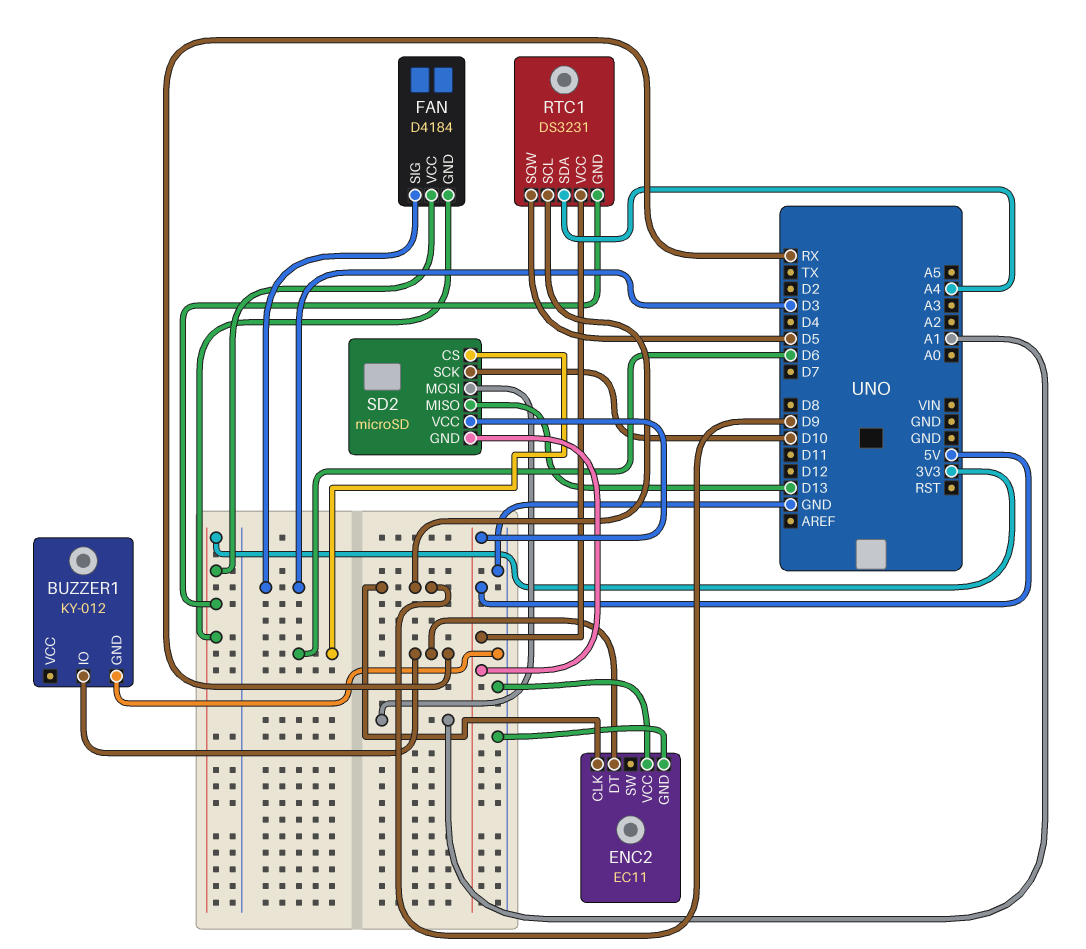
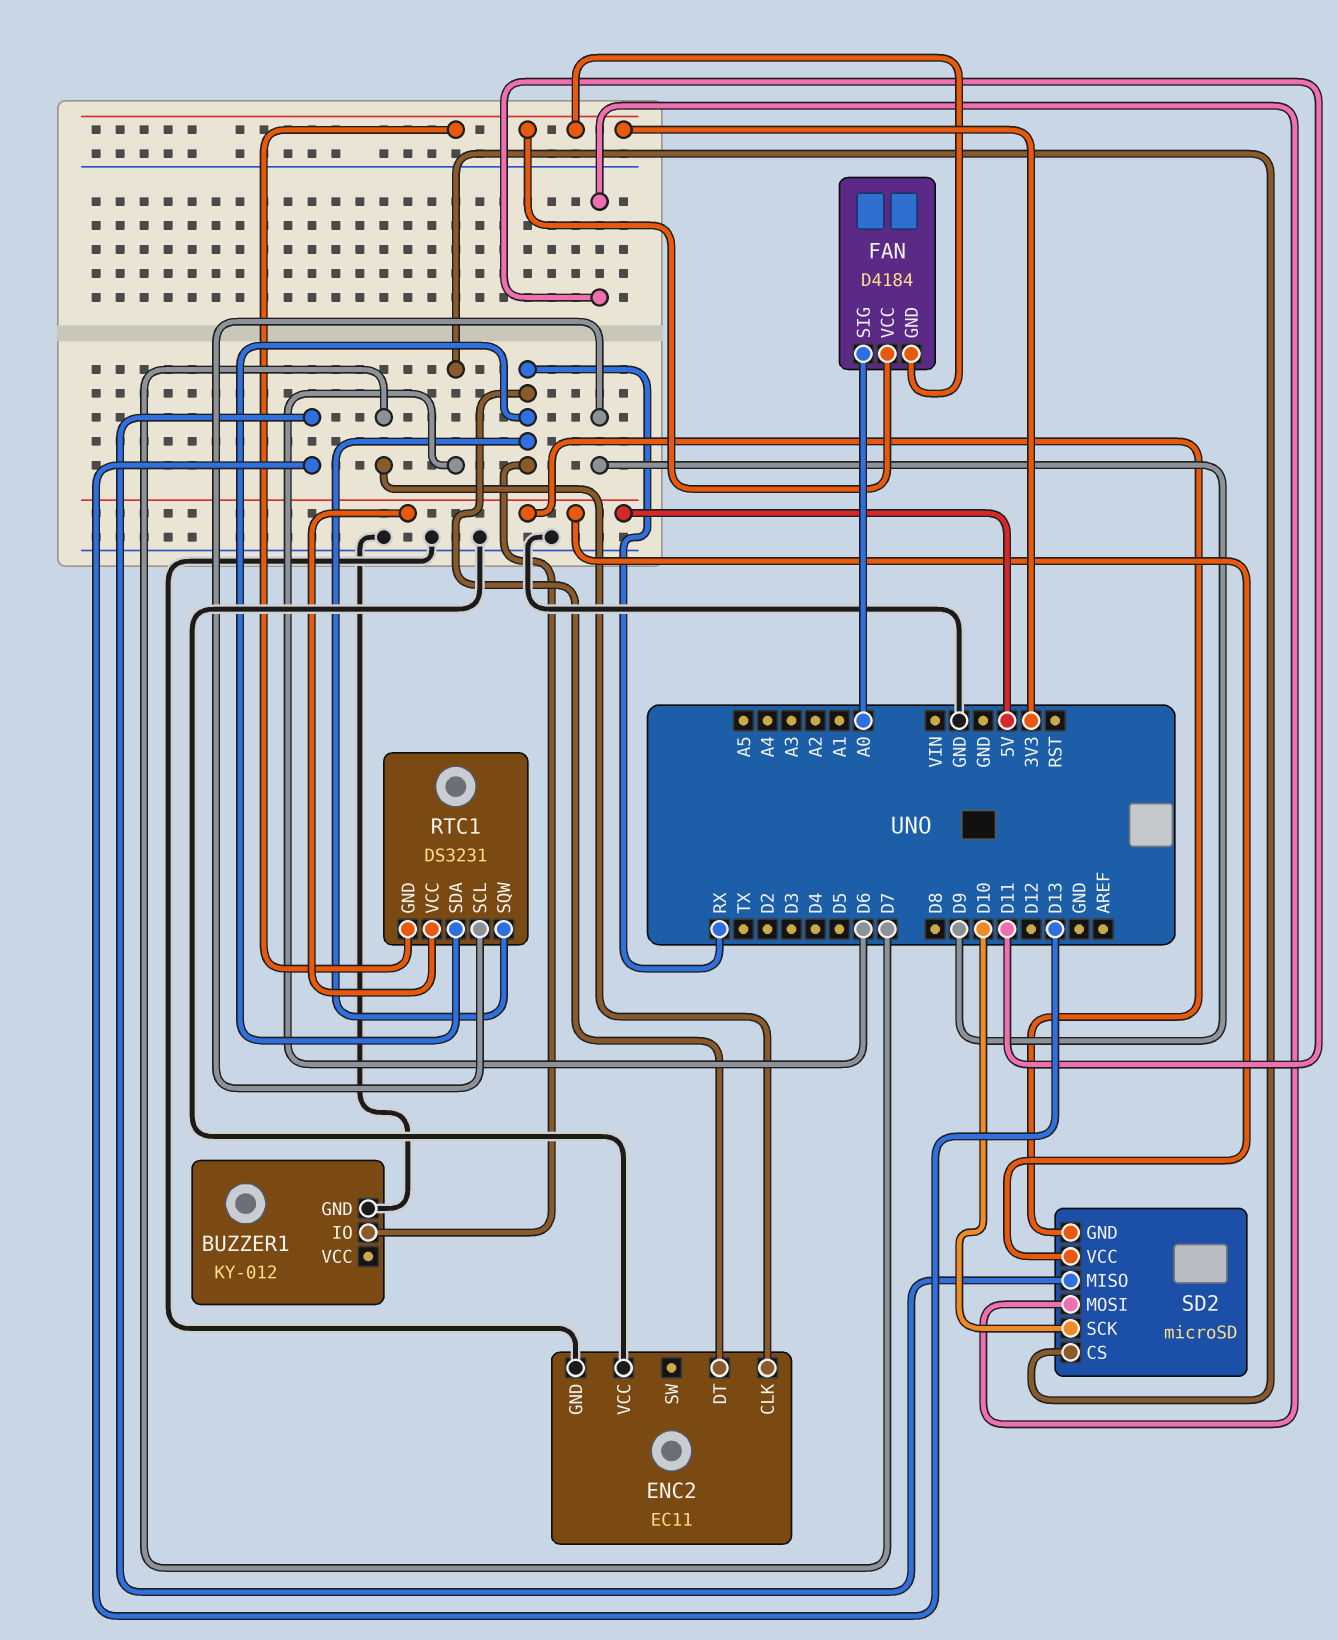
ENC2 pin CLK: D9 -> D7
FAN pin SIG: D3 -> A0
RTC1 pin SDA: A4 -> RX
RTC1 pin SQW: D5 -> RX
SD2 pin MOSI: A1 -> D11

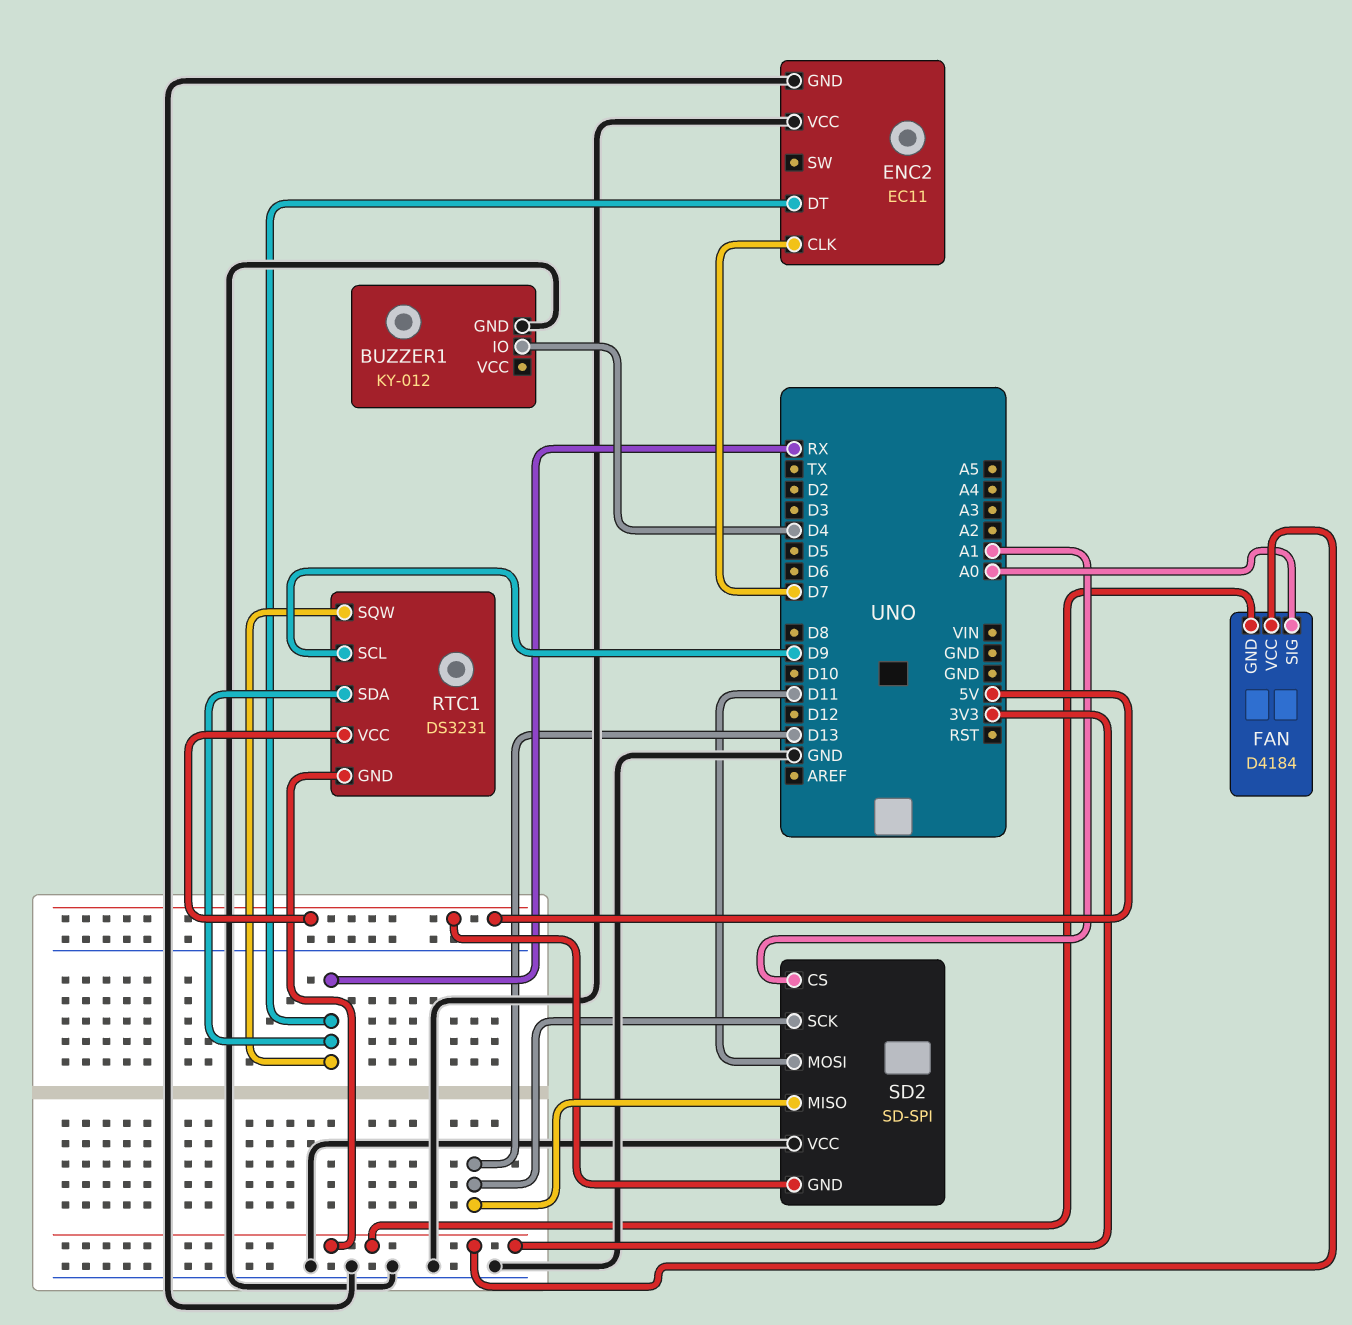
BUZZER1 pin IO: RX -> D4
SD2: microSD -> SD-SPI
SD2 pin CS: D6 -> A1
SD2 pin SCK: D10 -> D13
SD2 pin VCC: 5V -> GND

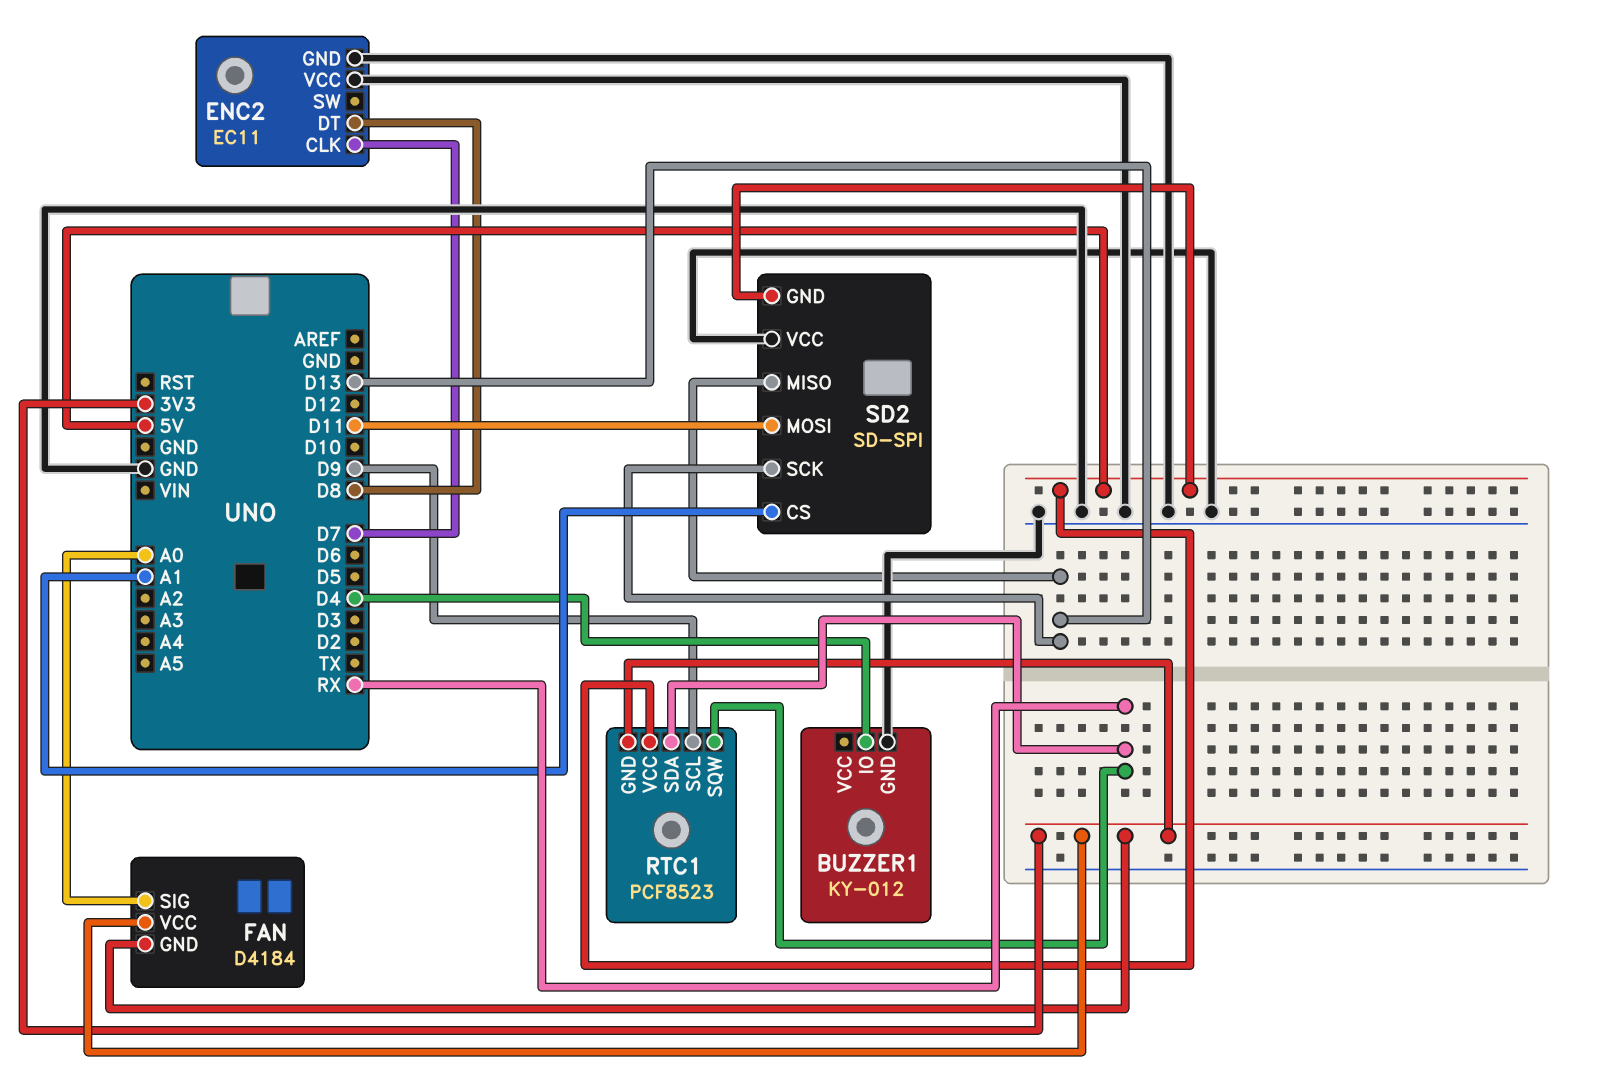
ENC2 pin DT: RX -> D8
RTC1: DS3231 -> PCF8523

